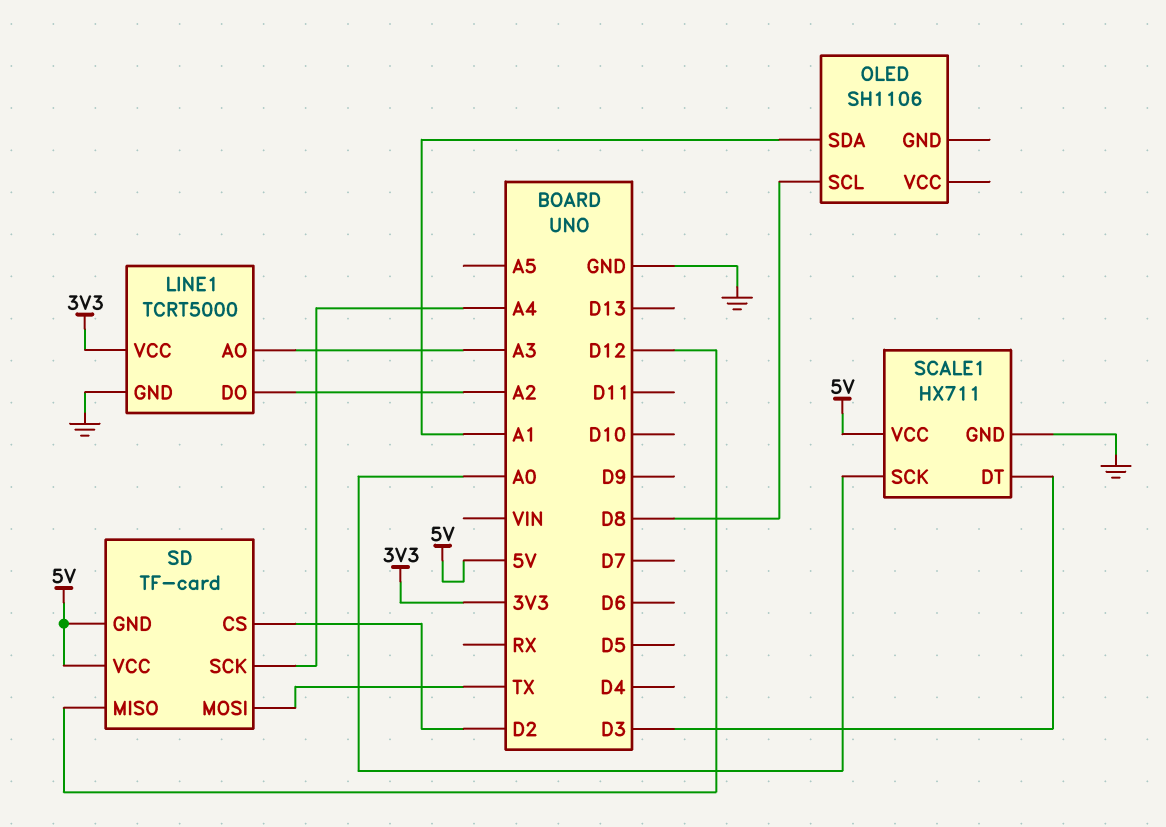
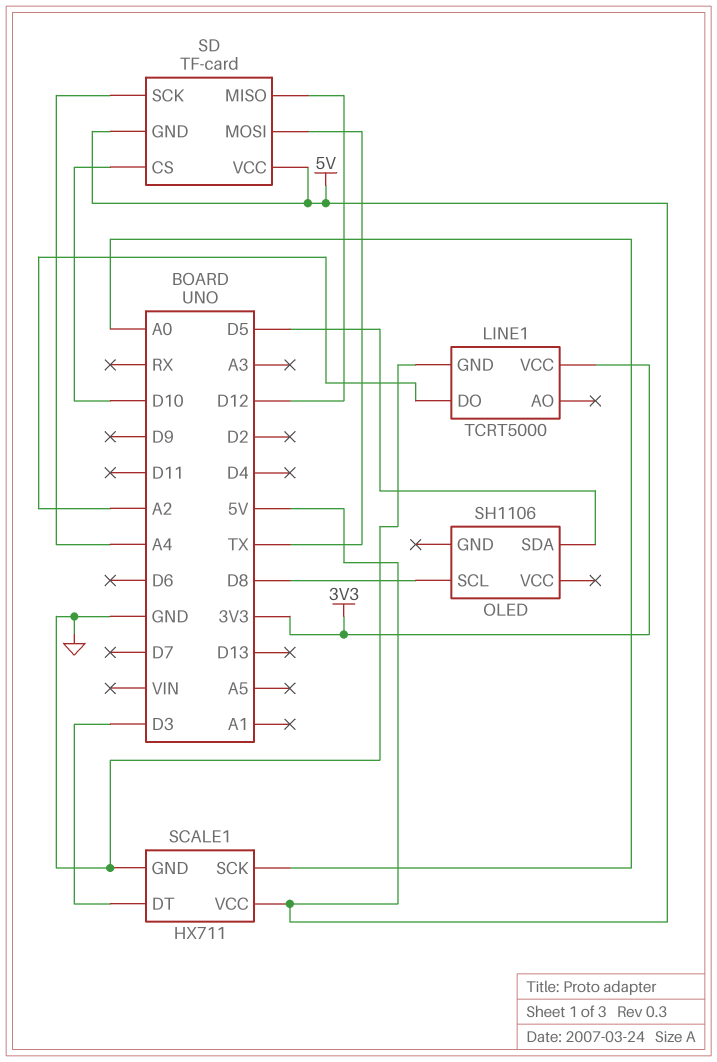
LINE1 pin AO: A3 -> none
OLED pin SDA: A1 -> D5
SD pin CS: D2 -> D10

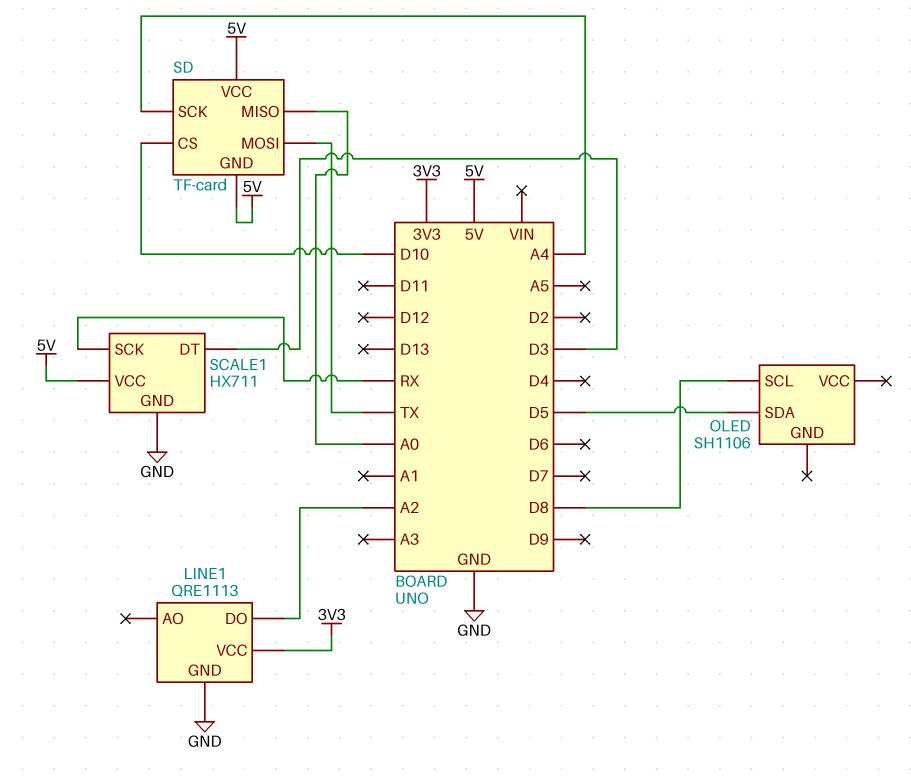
LINE1: TCRT5000 -> QRE1113
SCALE1 pin SCK: A0 -> RX
SD pin MISO: D12 -> A0

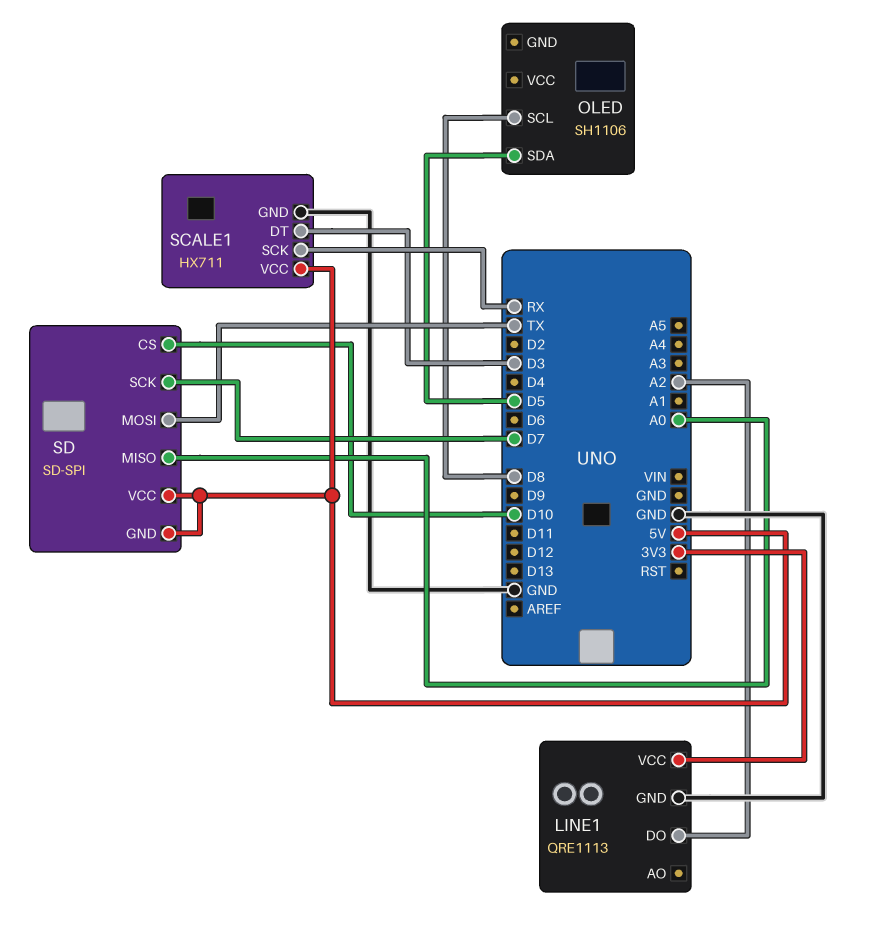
SD: TF-card -> SD-SPI
SD pin SCK: A4 -> D7

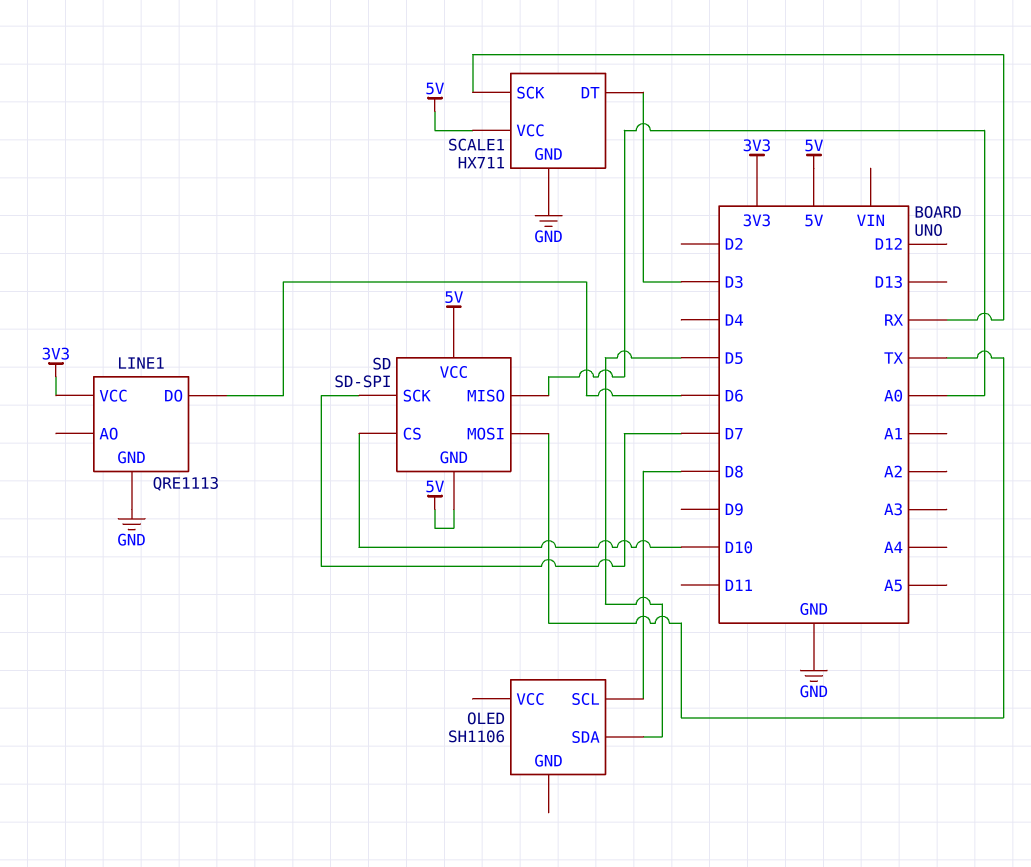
LINE1 pin DO: A2 -> D6

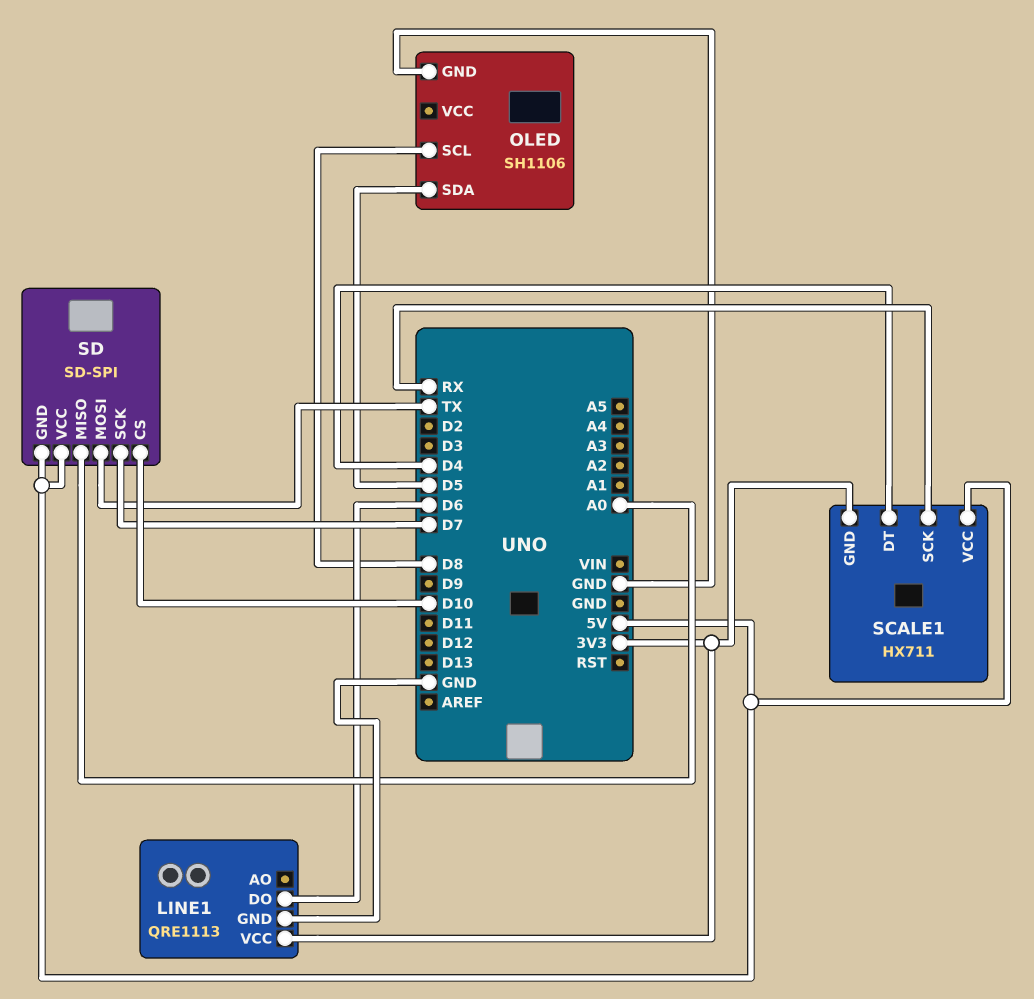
OLED pin GND: none -> GND
SCALE1 pin DT: D3 -> D4
SCALE1 pin GND: GND -> 3V3

